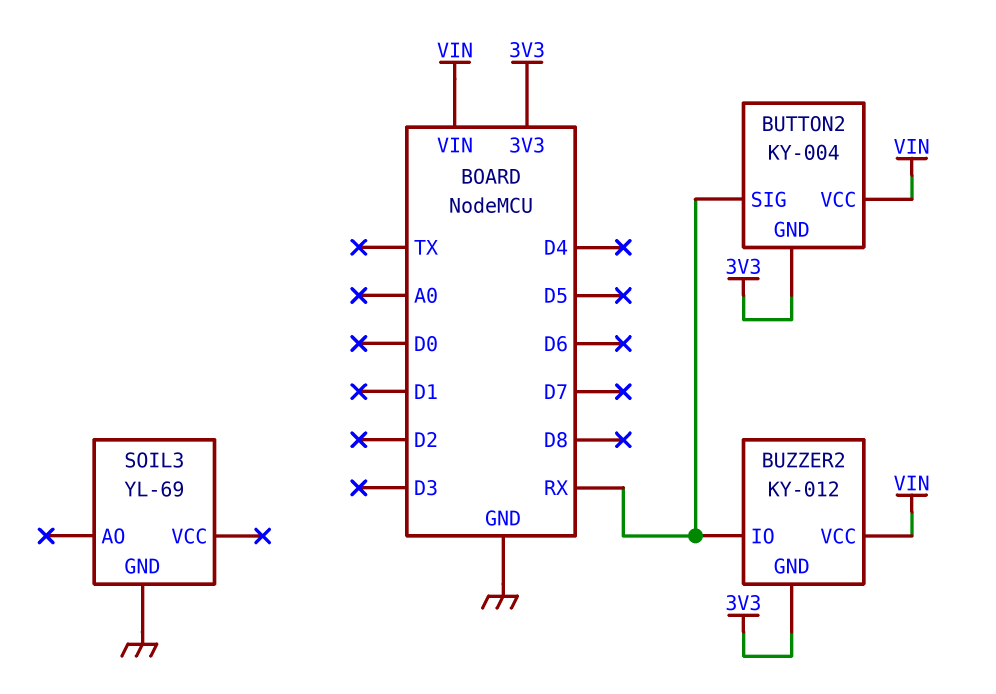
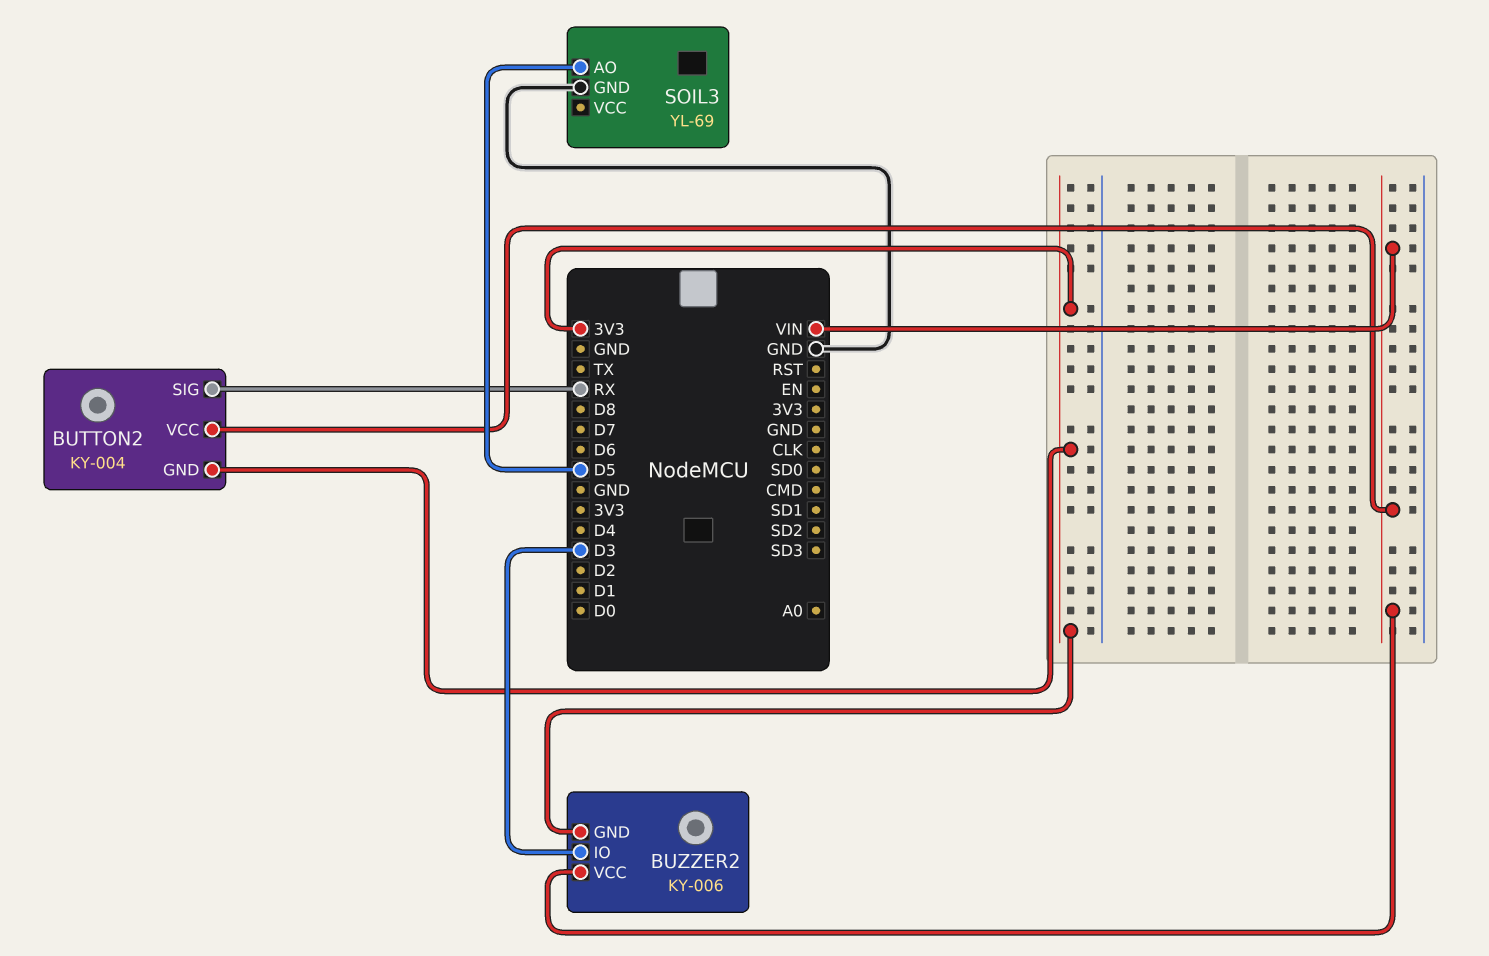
BUZZER2: KY-012 -> KY-006
BUZZER2 pin IO: RX -> D3
SOIL3 pin AO: none -> D5

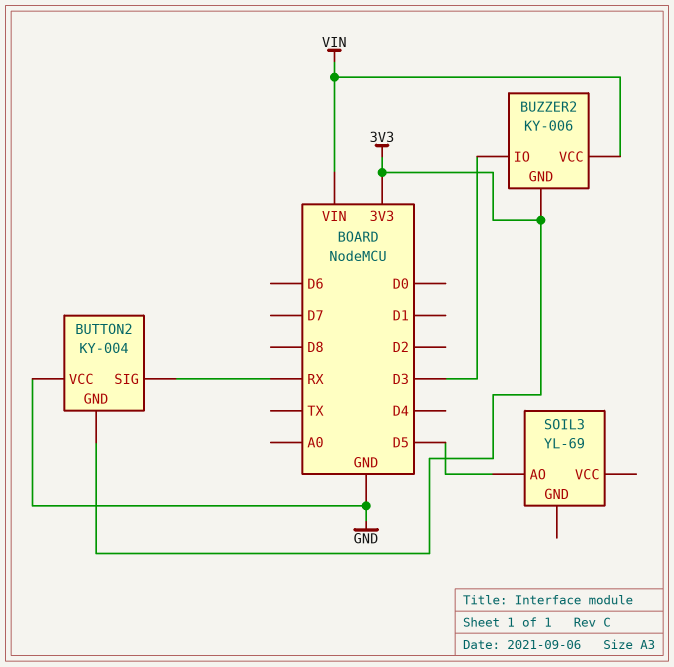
BUTTON2 pin VCC: VIN -> GND
SOIL3 pin GND: GND -> none

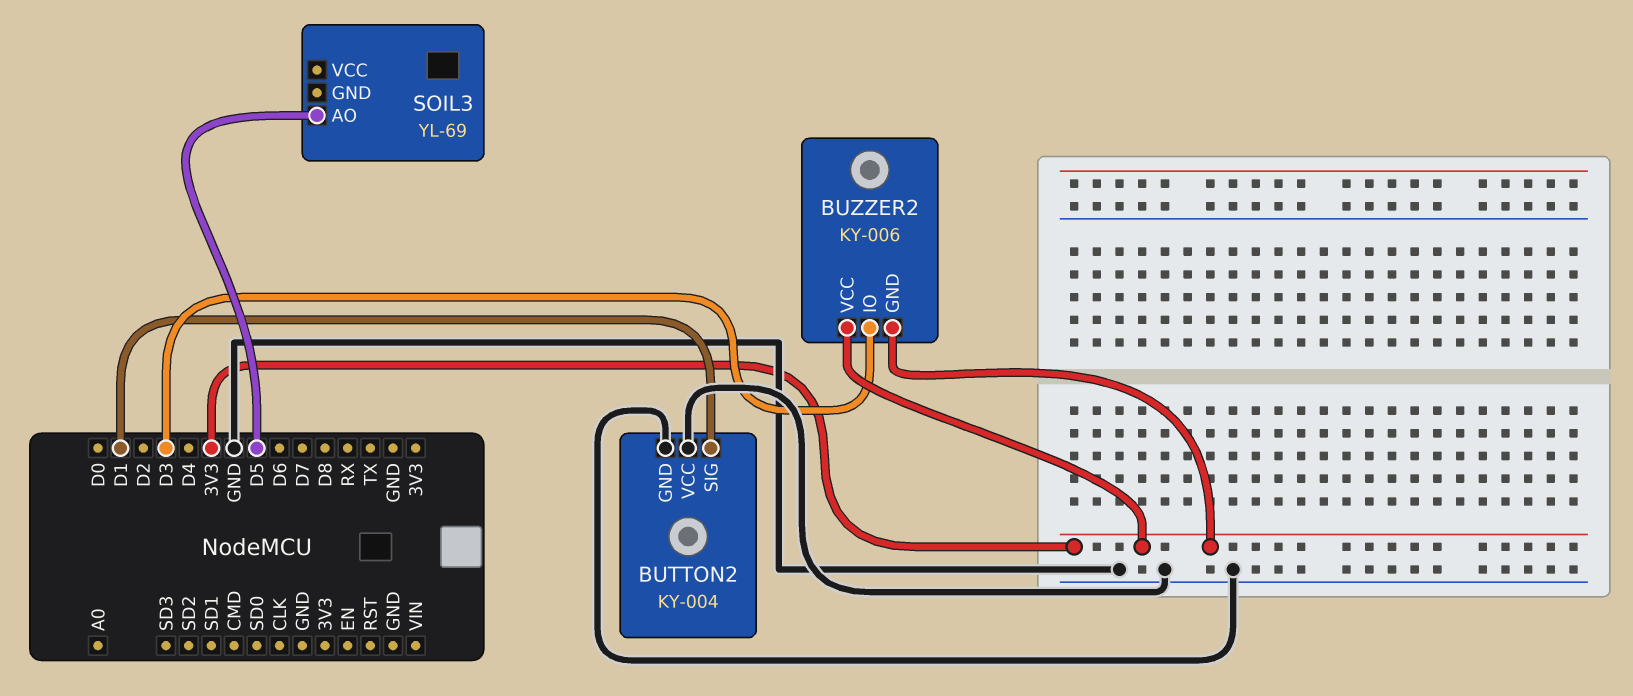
BUTTON2 pin GND: 3V3 -> GND
BUTTON2 pin SIG: RX -> D1
BUZZER2 pin VCC: VIN -> 3V3

